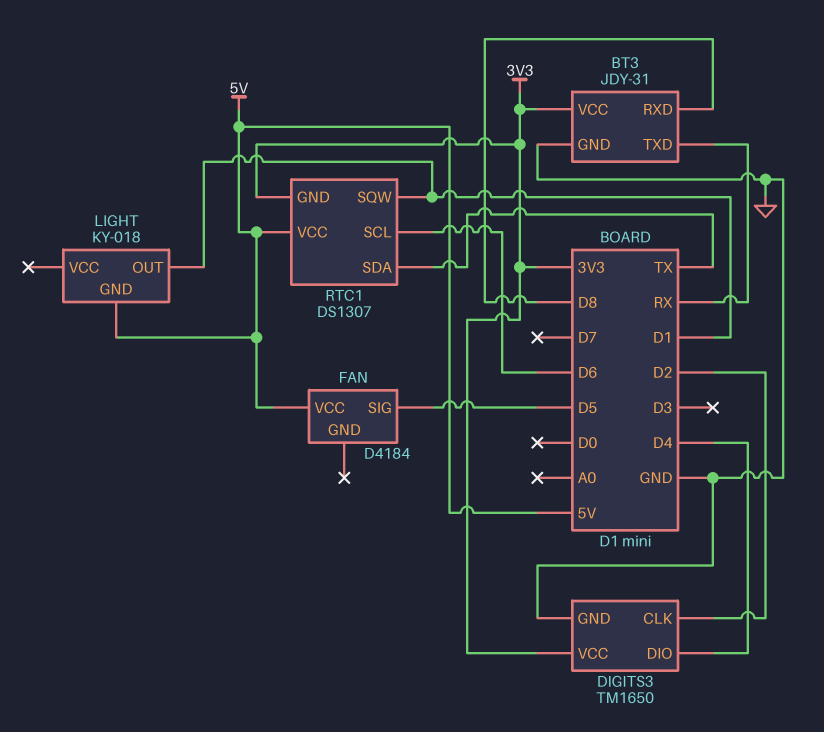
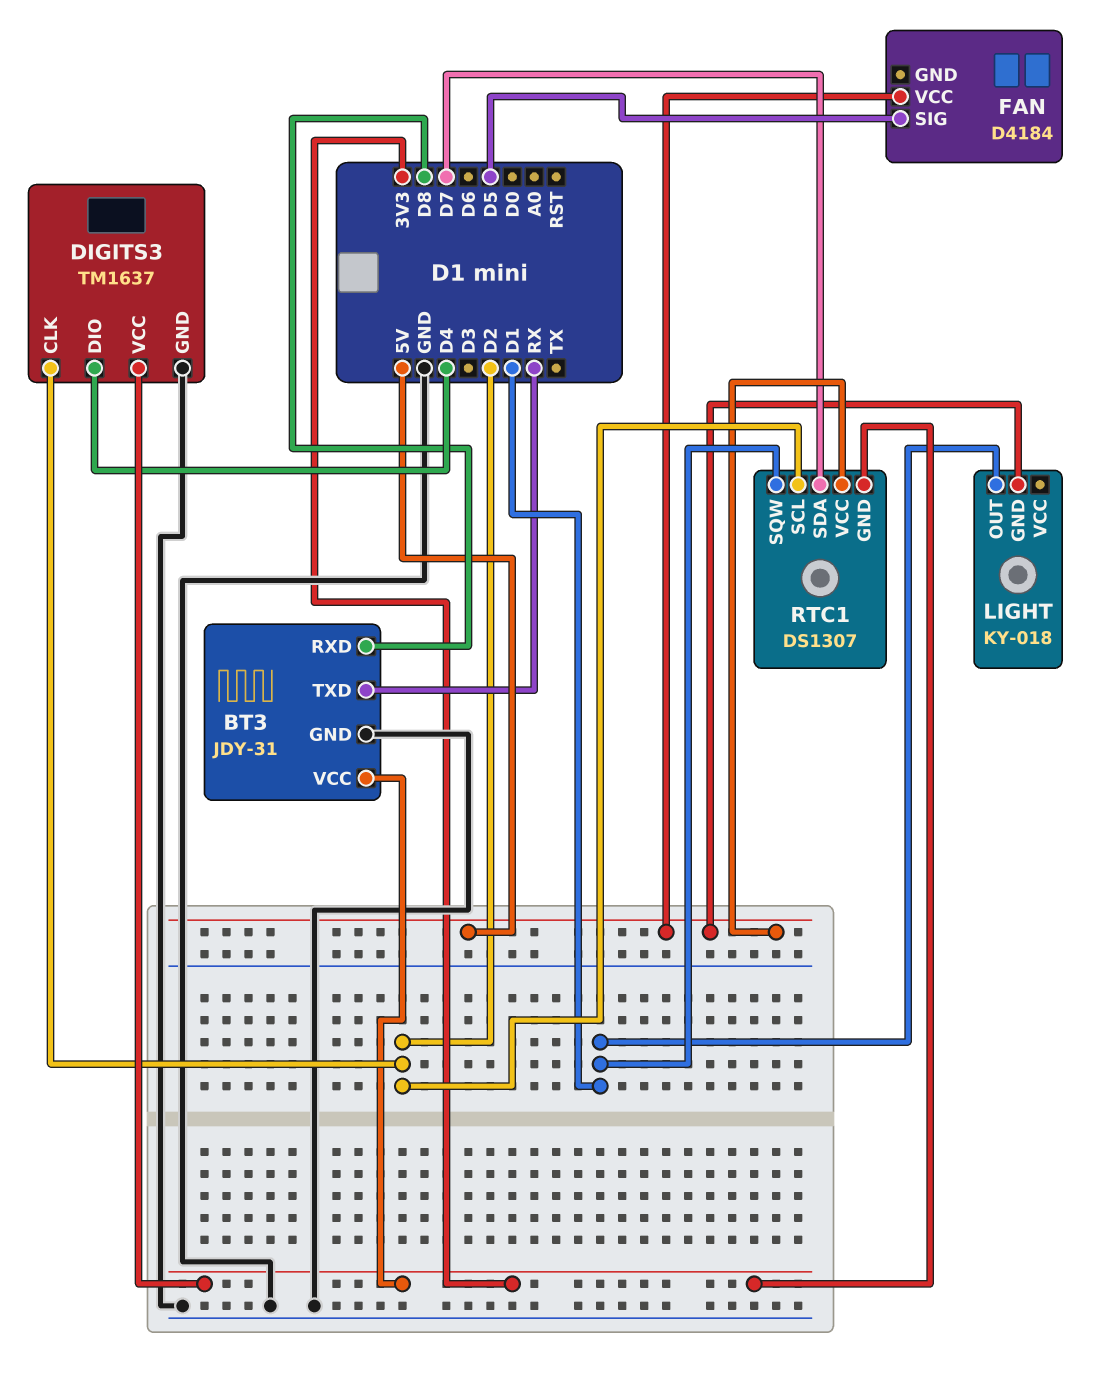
DIGITS3: TM1650 -> TM1637
RTC1 pin SCL: D6 -> D2
RTC1 pin SDA: TX -> D7

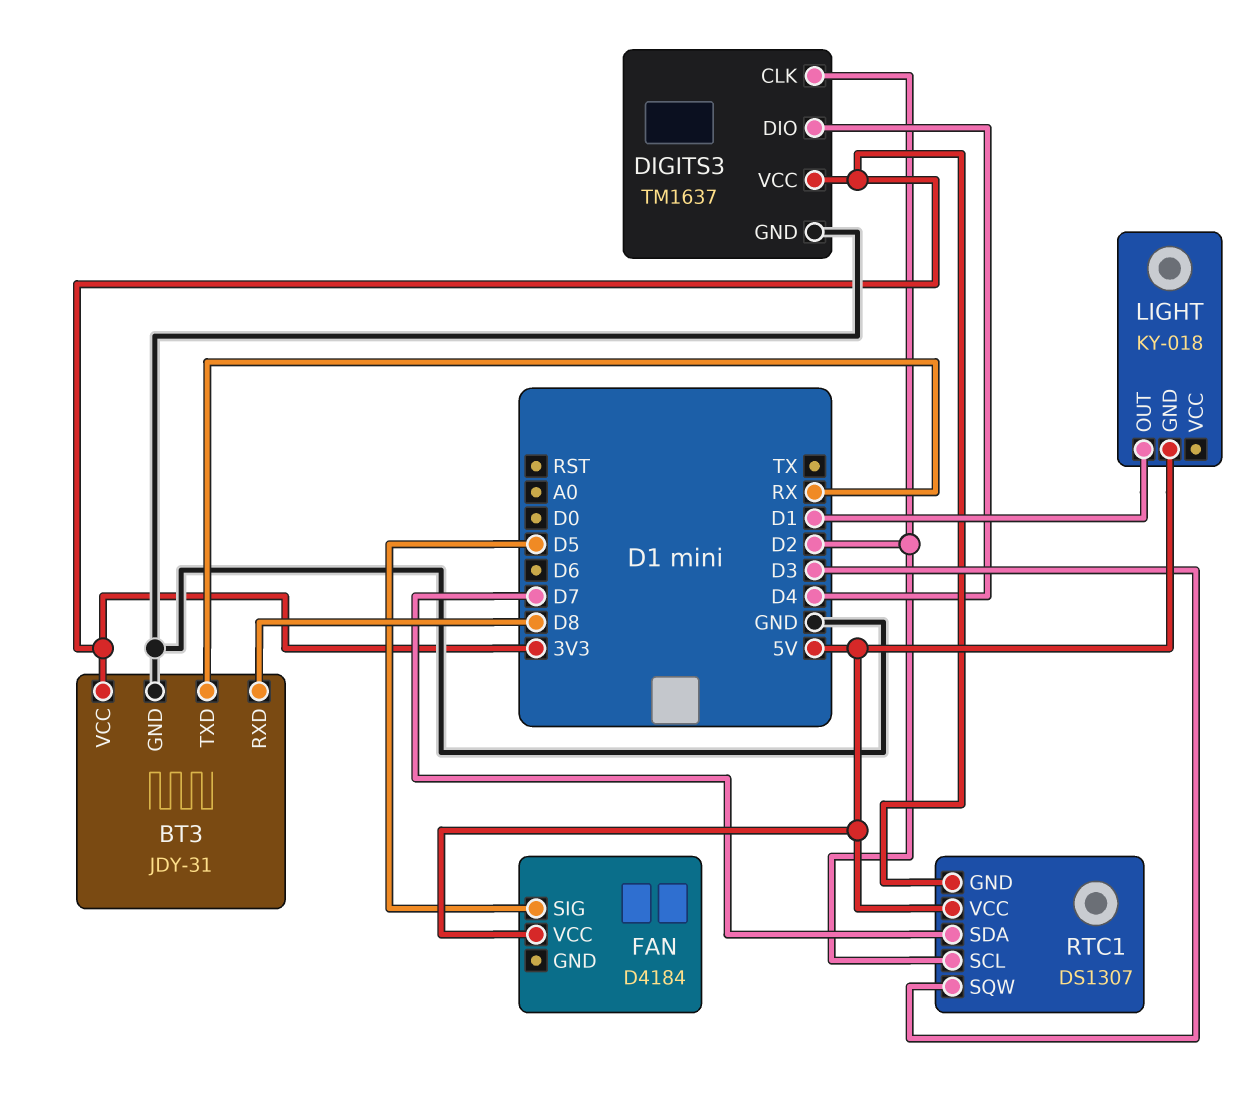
RTC1 pin SQW: D1 -> D3

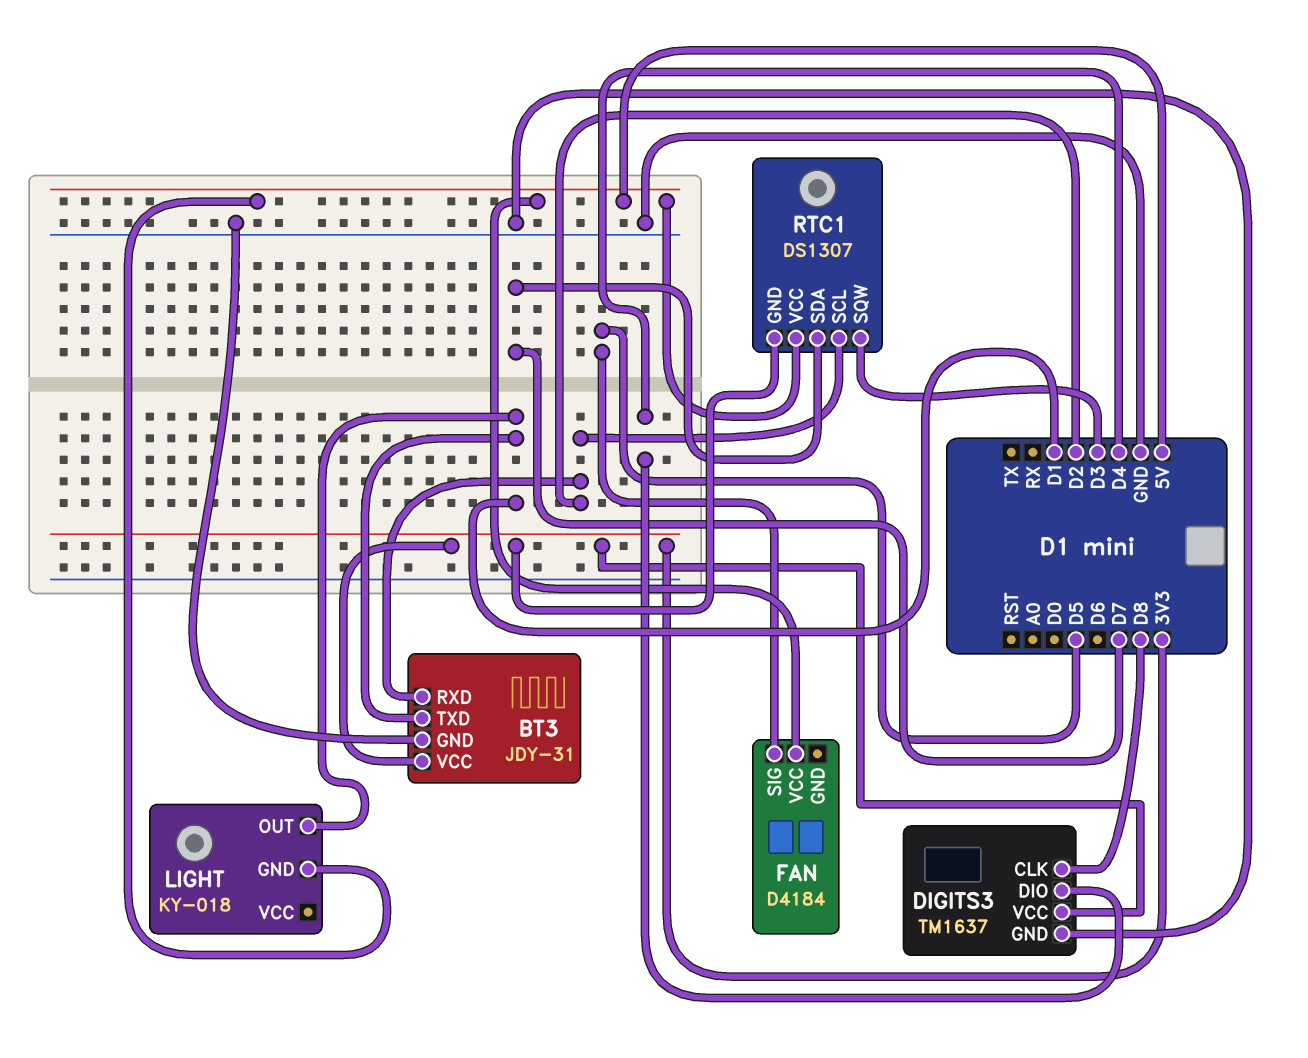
BT3 pin RXD: D8 -> D2
BT3 pin TXD: RX -> D1
DIGITS3 pin CLK: D2 -> D8

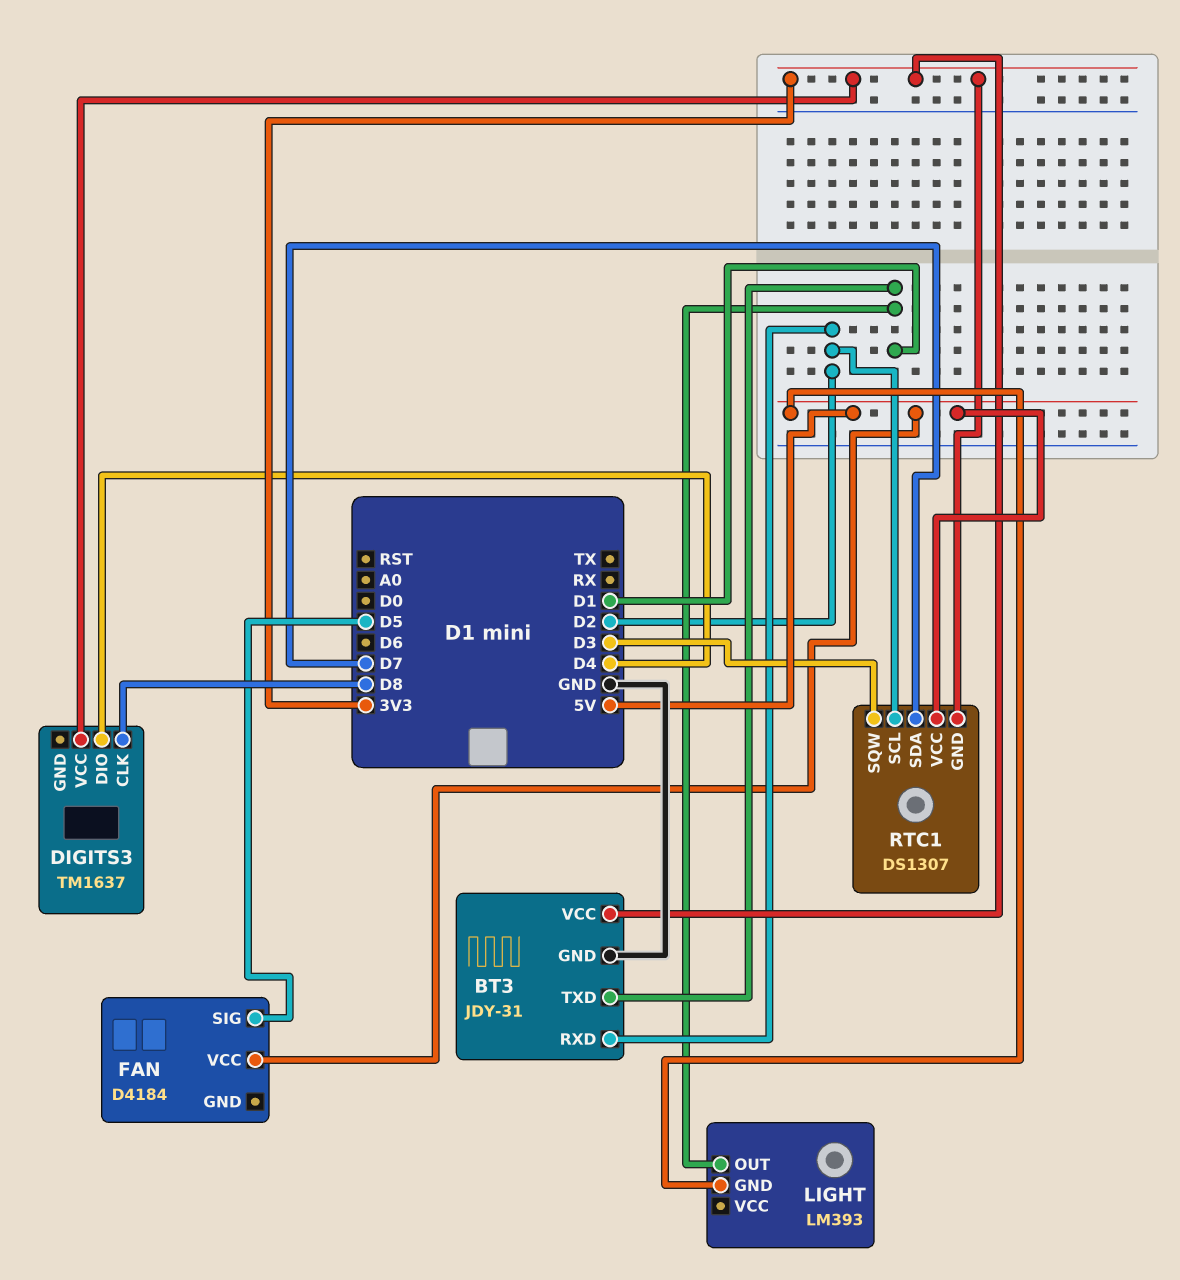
DIGITS3 pin GND: GND -> none
LIGHT: KY-018 -> LM393

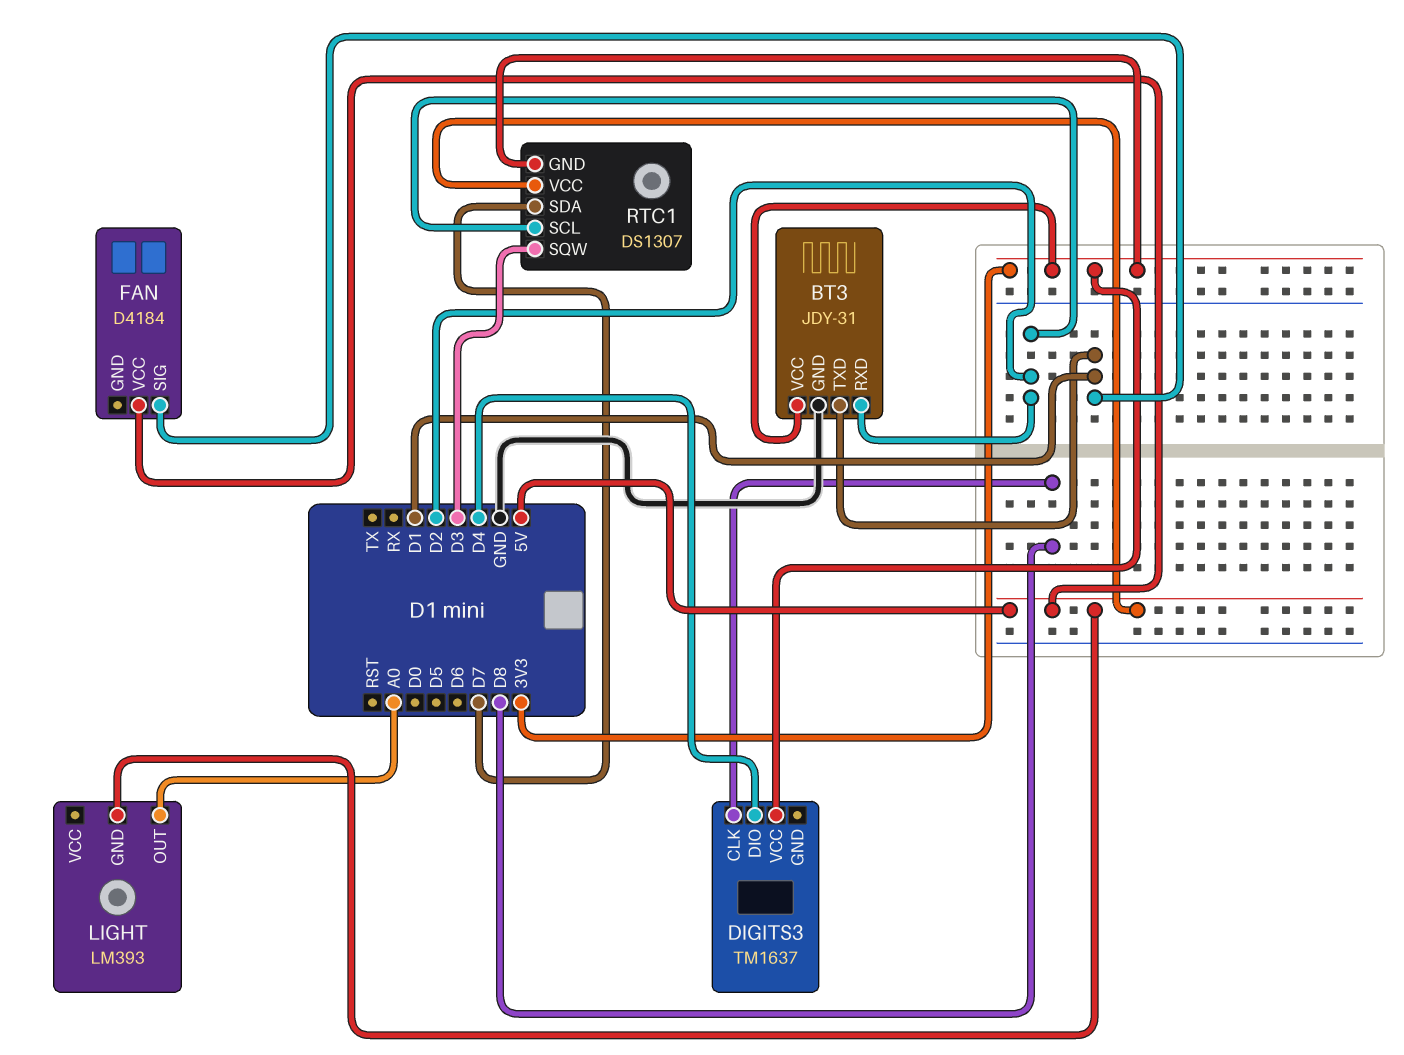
FAN pin SIG: D5 -> D1
LIGHT pin OUT: D1 -> A0

